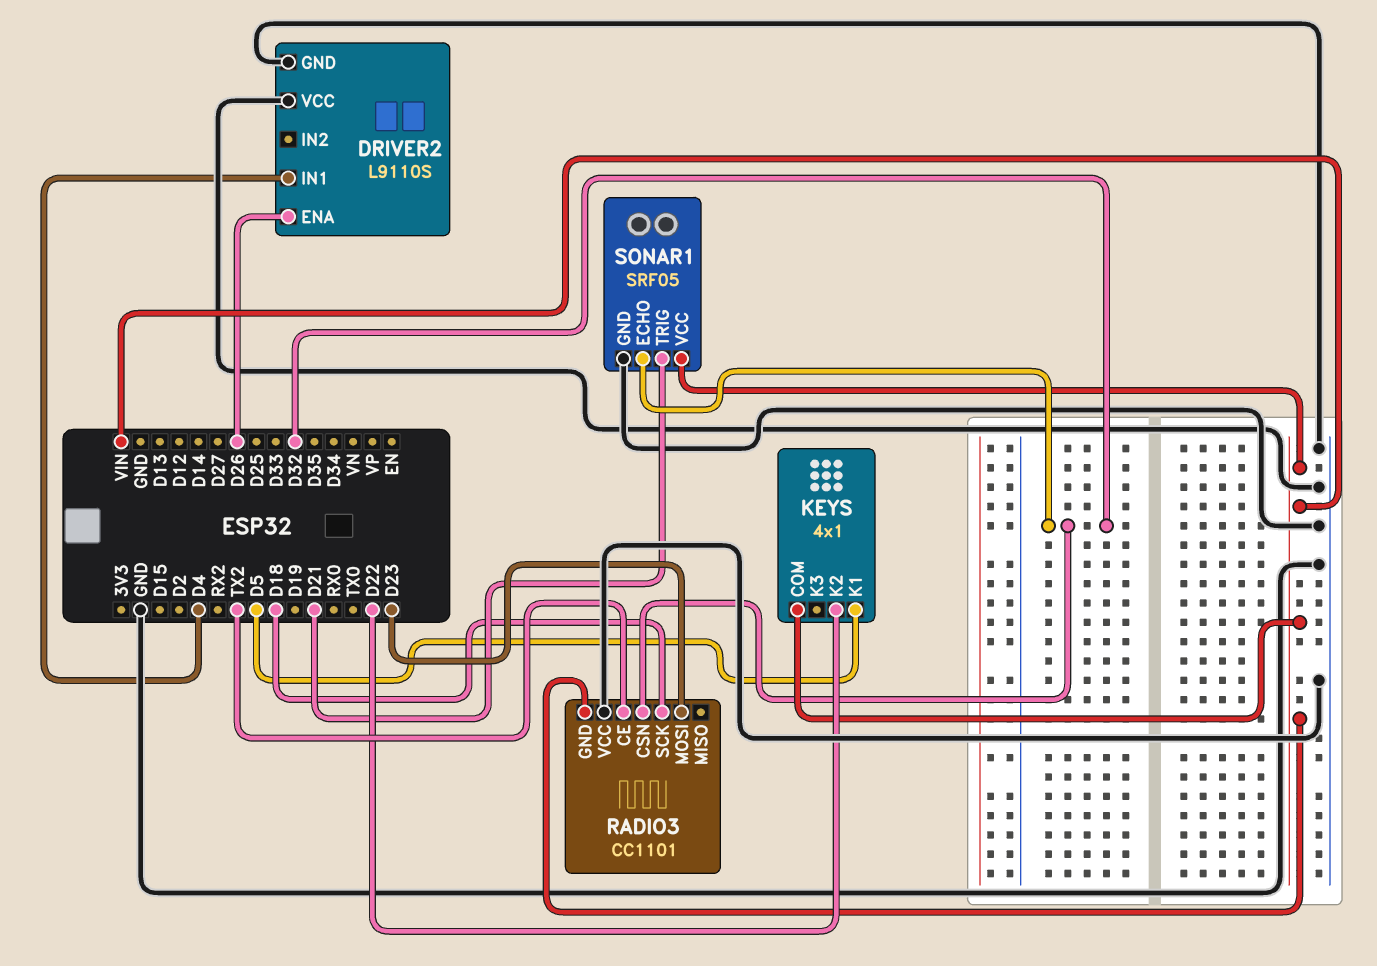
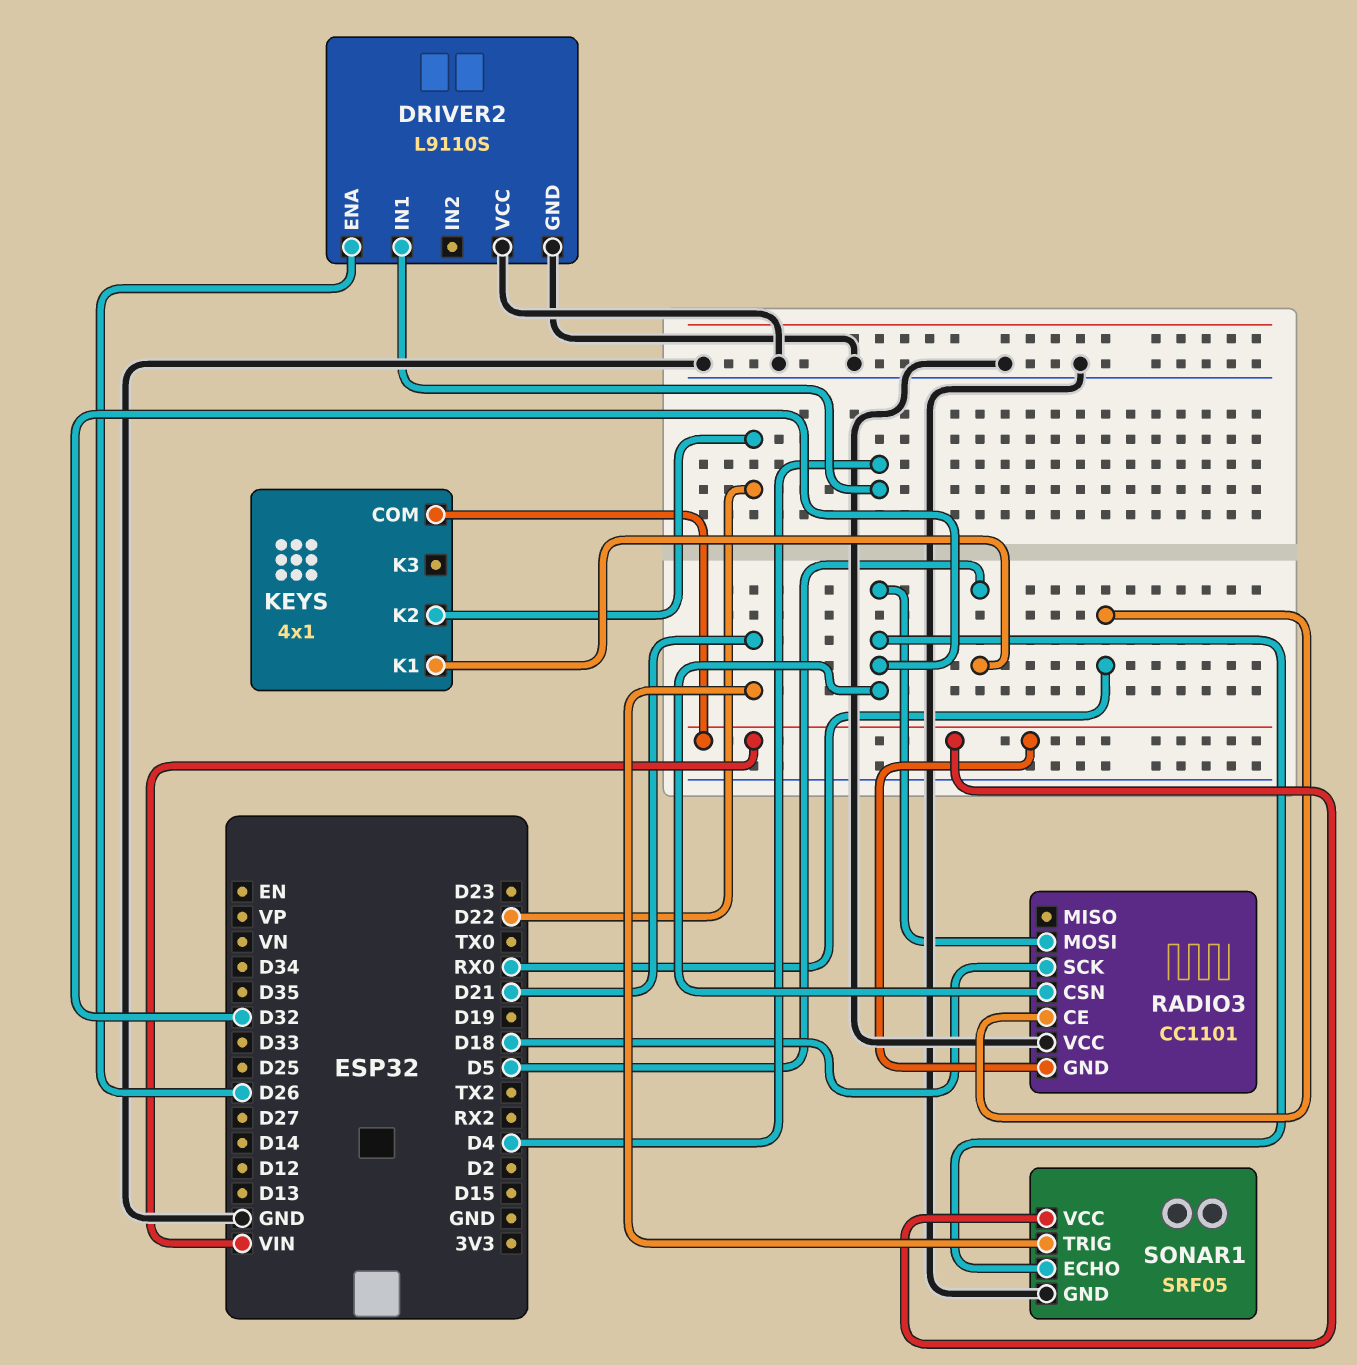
RADIO3 pin CE: TX2 -> RX0
RADIO3 pin MOSI: D23 -> D32

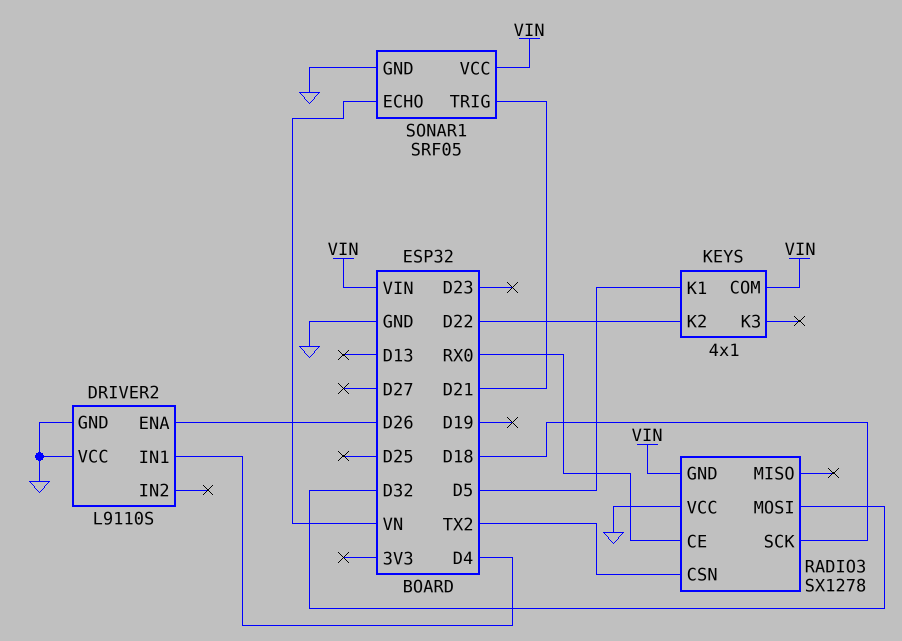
RADIO3: CC1101 -> SX1278
RADIO3 pin CSN: D32 -> TX2
SONAR1 pin ECHO: D32 -> VN

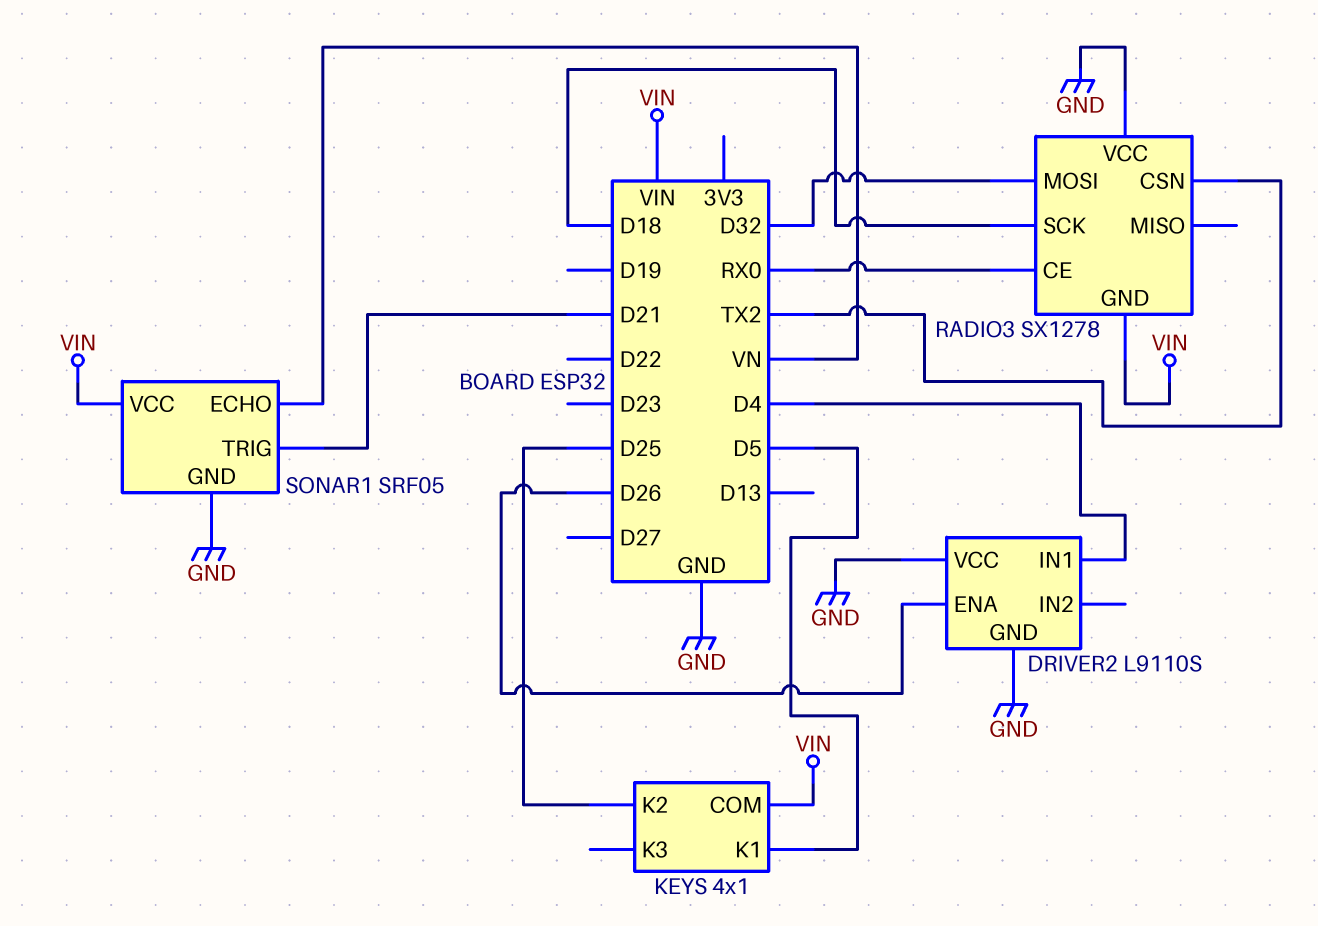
KEYS pin K2: D22 -> D25

